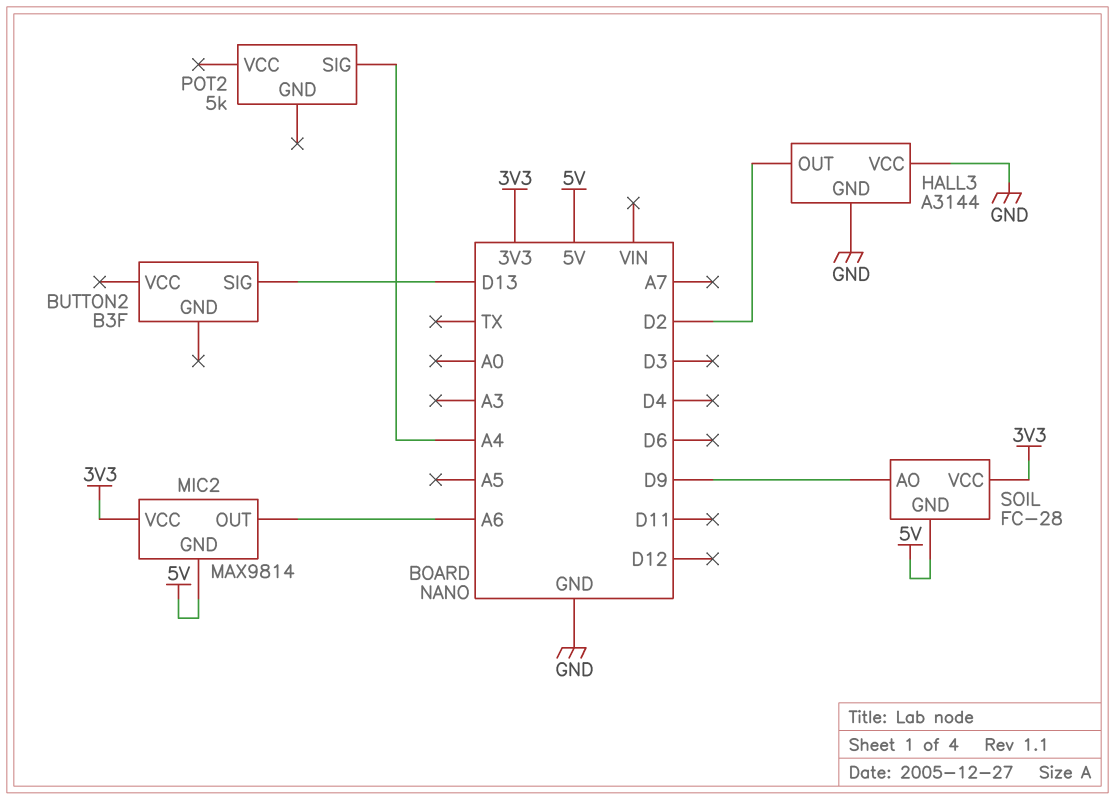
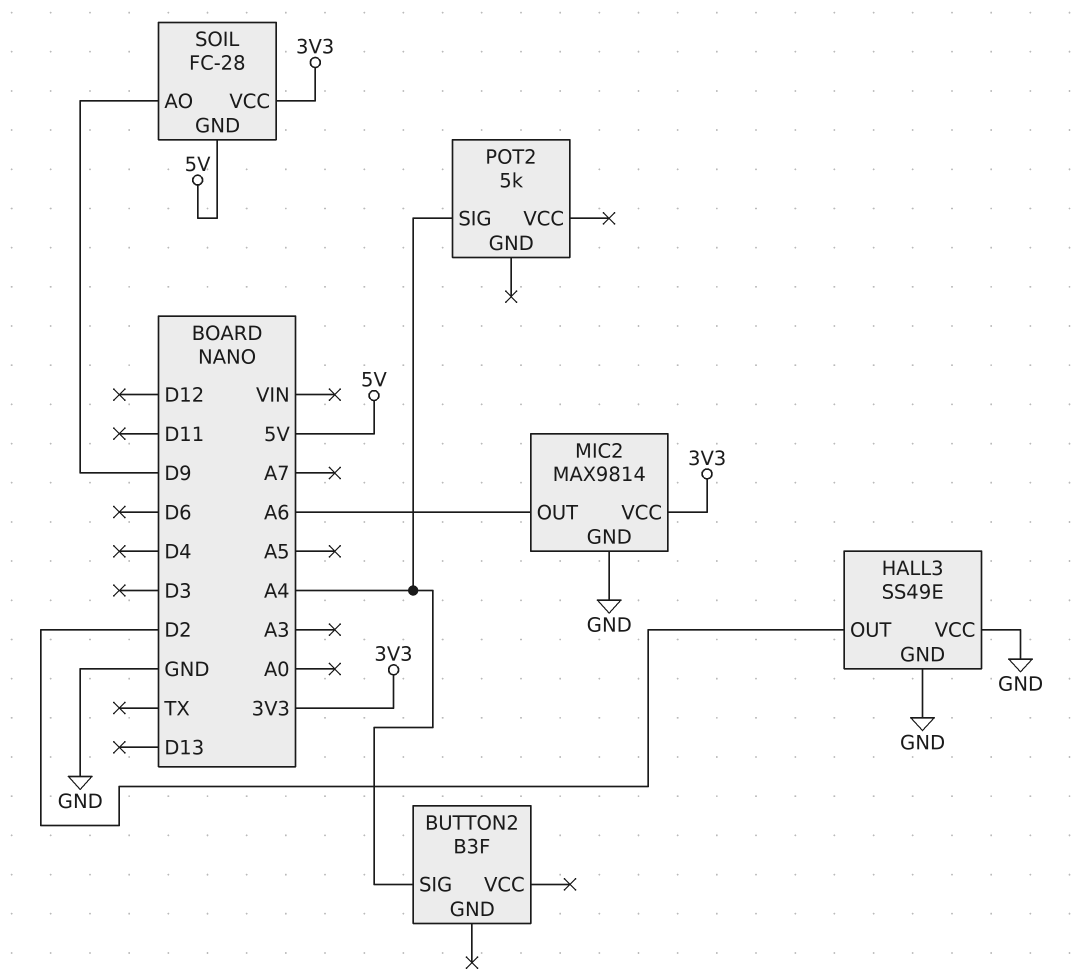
BUTTON2 pin SIG: D13 -> A4
HALL3: A3144 -> SS49E
MIC2 pin GND: 5V -> GND

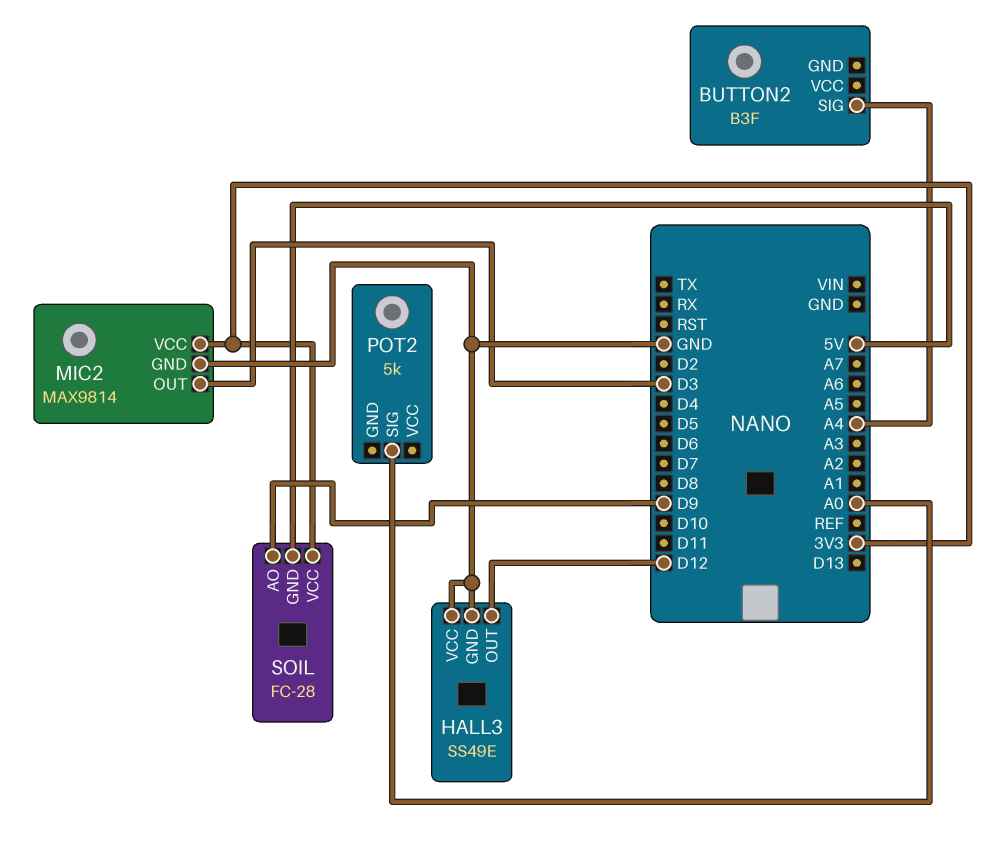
HALL3 pin OUT: D2 -> D12
MIC2 pin OUT: A6 -> D3
POT2 pin SIG: A4 -> A0

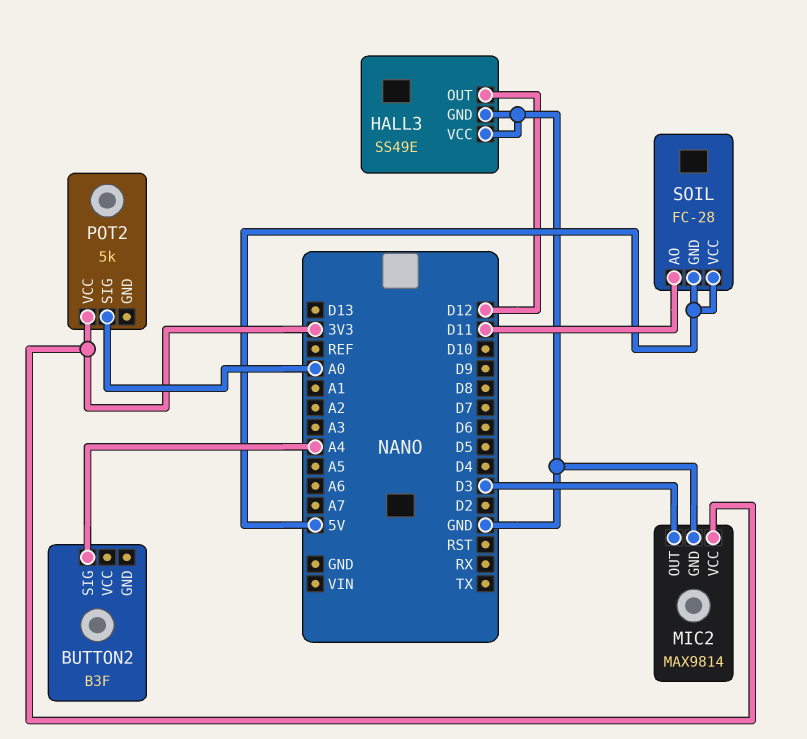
POT2 pin VCC: none -> 3V3
SOIL pin AO: D9 -> D11
SOIL pin VCC: 3V3 -> 5V

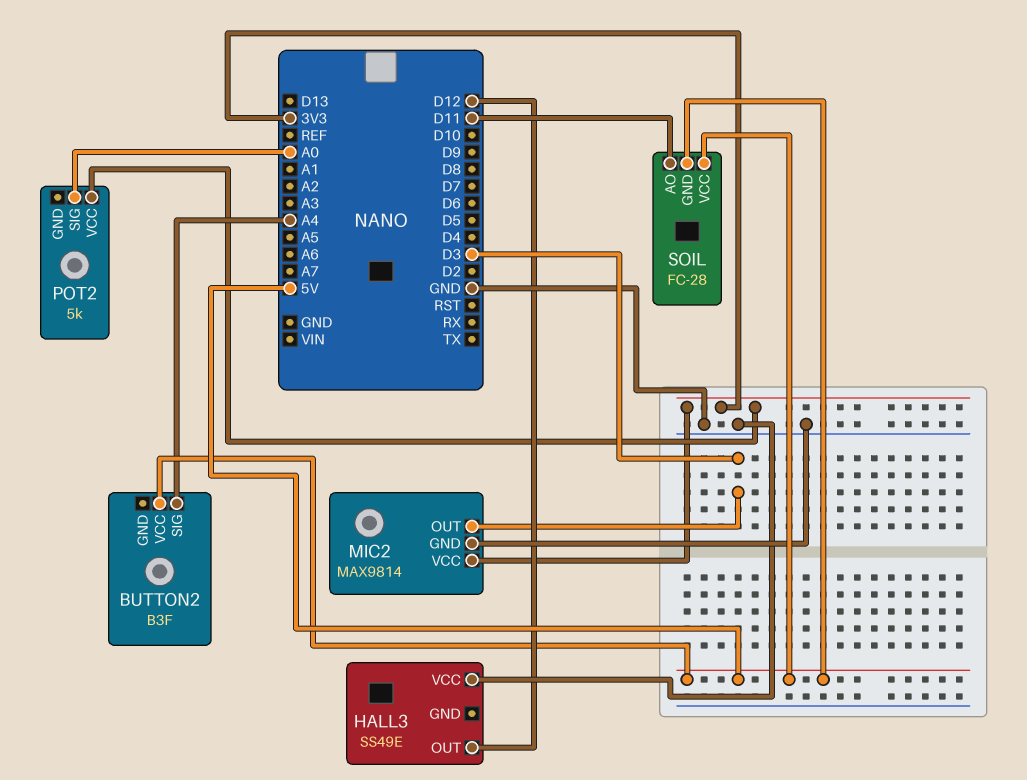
BUTTON2 pin VCC: none -> 5V
HALL3 pin GND: GND -> none

